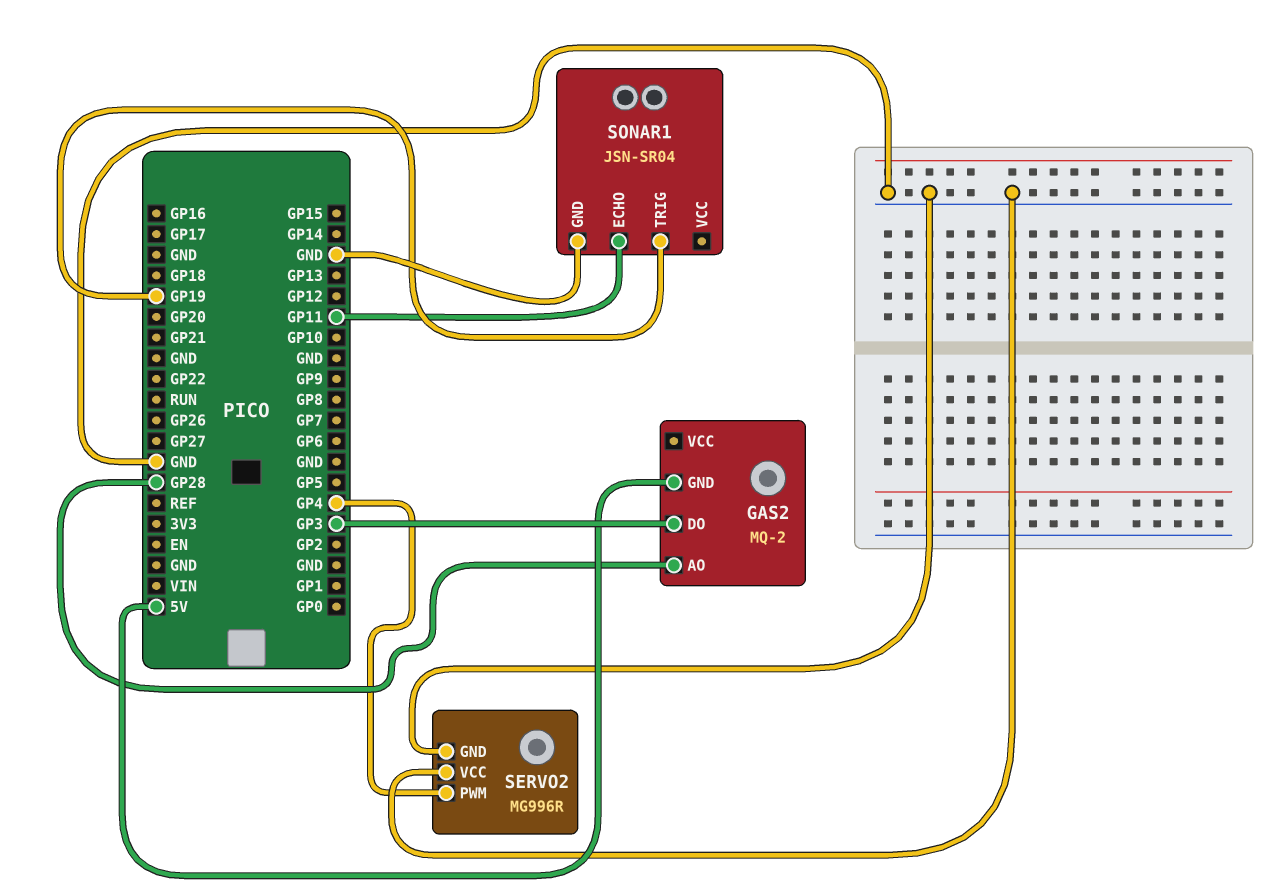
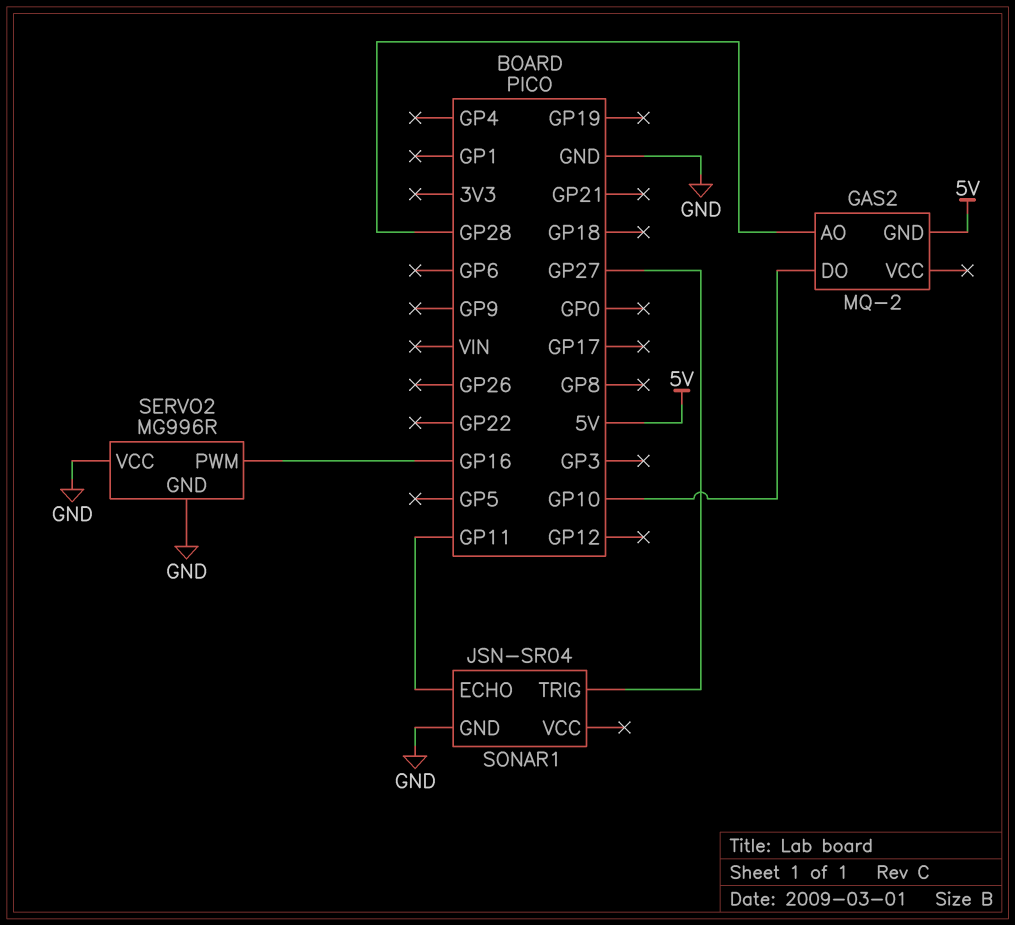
GAS2 pin DO: GP3 -> GP10
SERVO2 pin PWM: GP4 -> GP16
SONAR1 pin TRIG: GP19 -> GP27

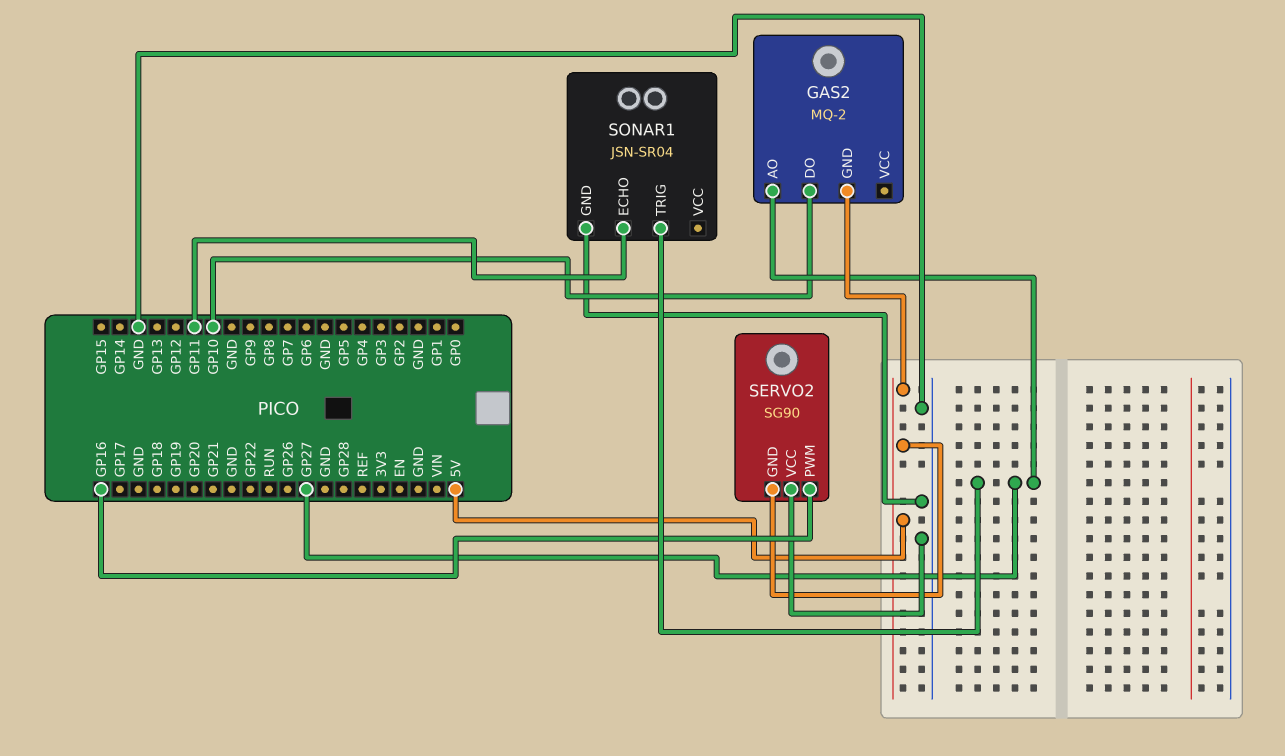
GAS2 pin AO: GP28 -> GP27
SERVO2: MG996R -> SG90
SERVO2 pin GND: GND -> 5V

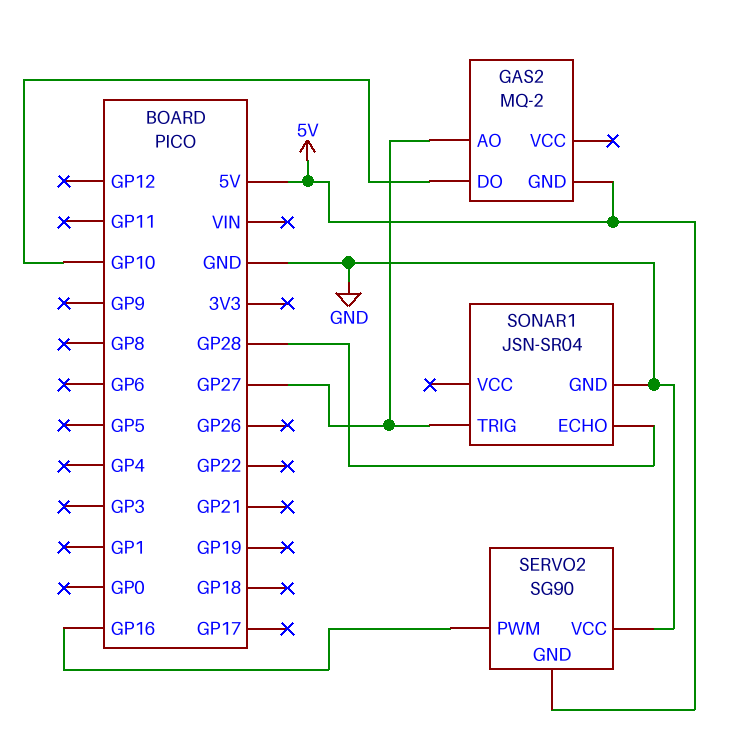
SONAR1 pin ECHO: GP11 -> GP28

